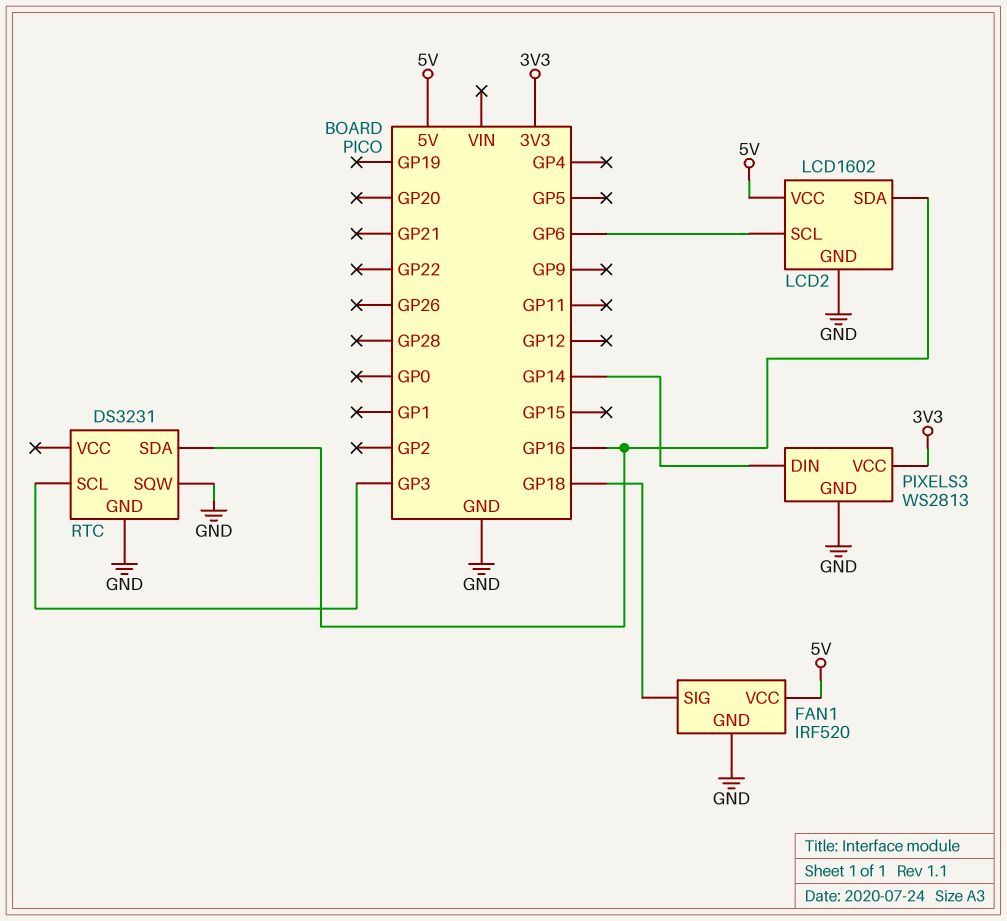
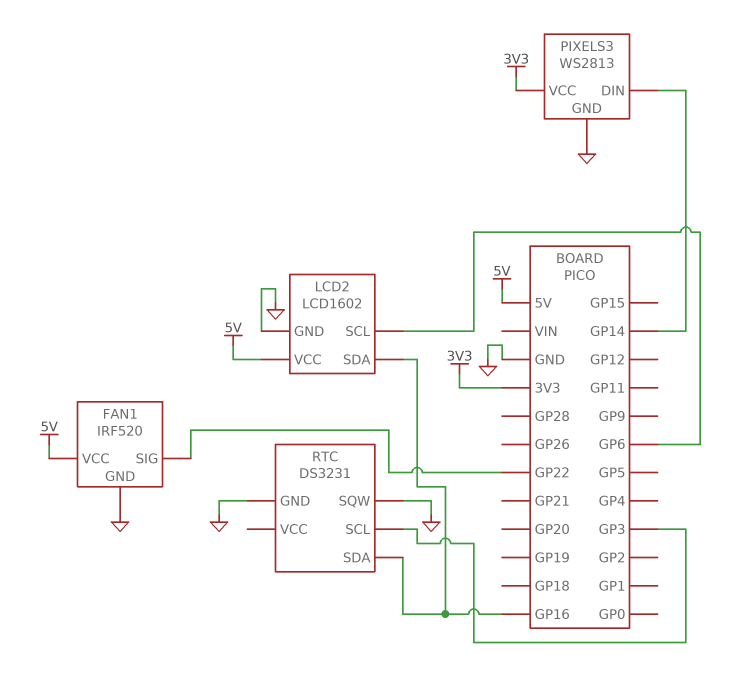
FAN1 pin SIG: GP18 -> GP22

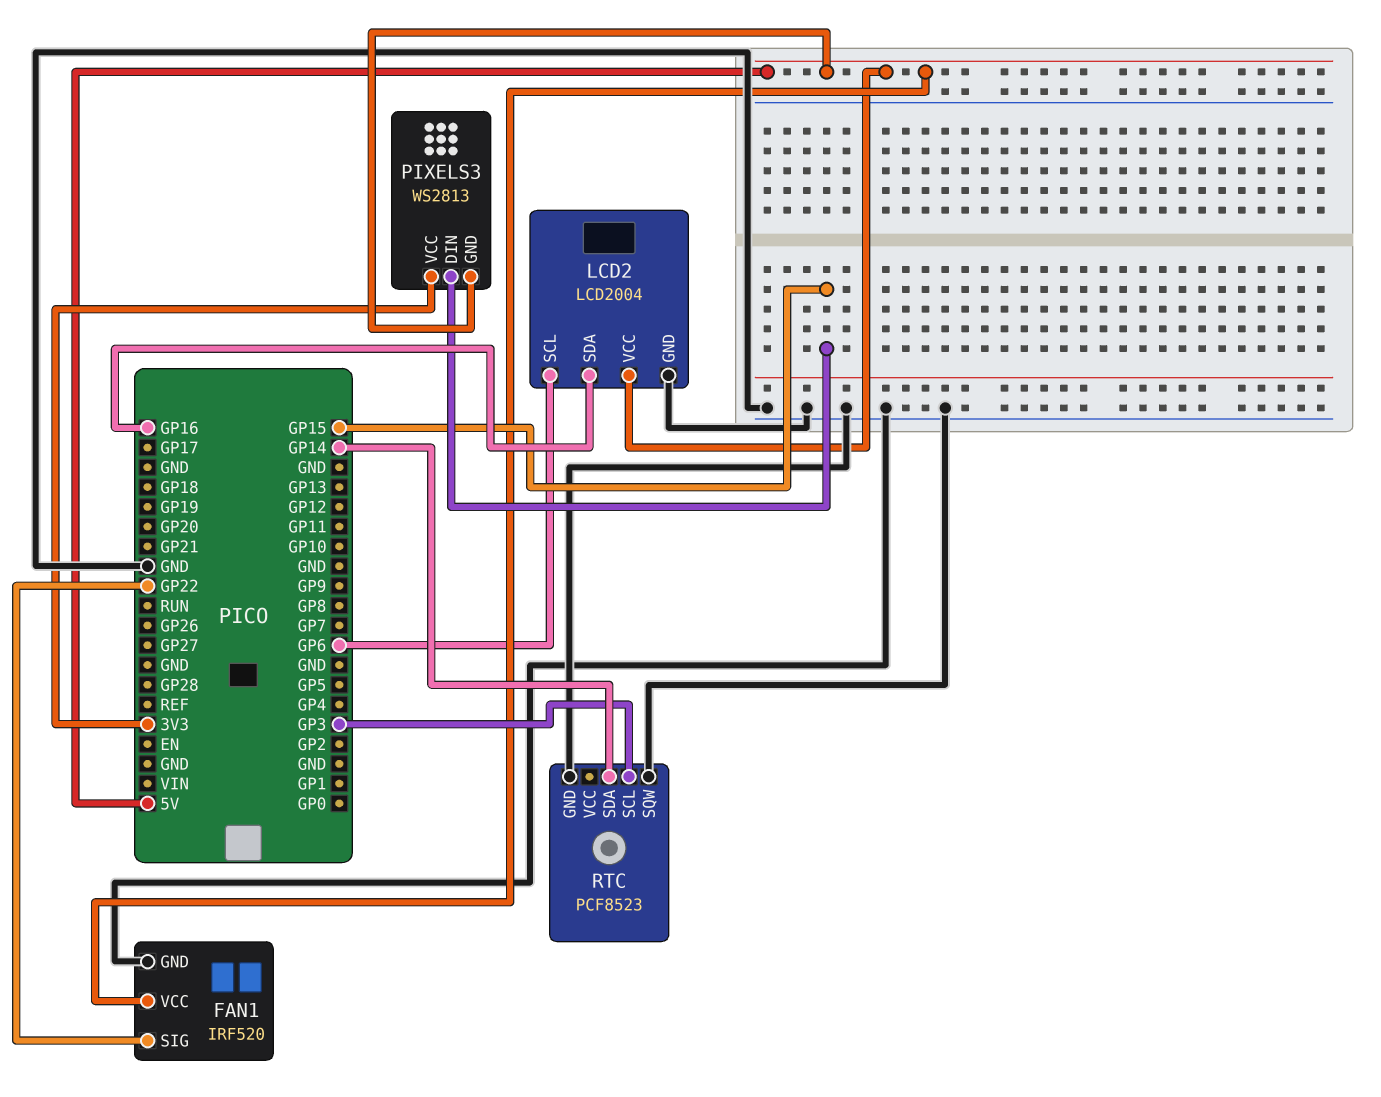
LCD2: LCD1602 -> LCD2004
PIXELS3 pin DIN: GP14 -> GP15
PIXELS3 pin GND: GND -> 5V
RTC: DS3231 -> PCF8523
RTC pin SDA: GP16 -> GP14

